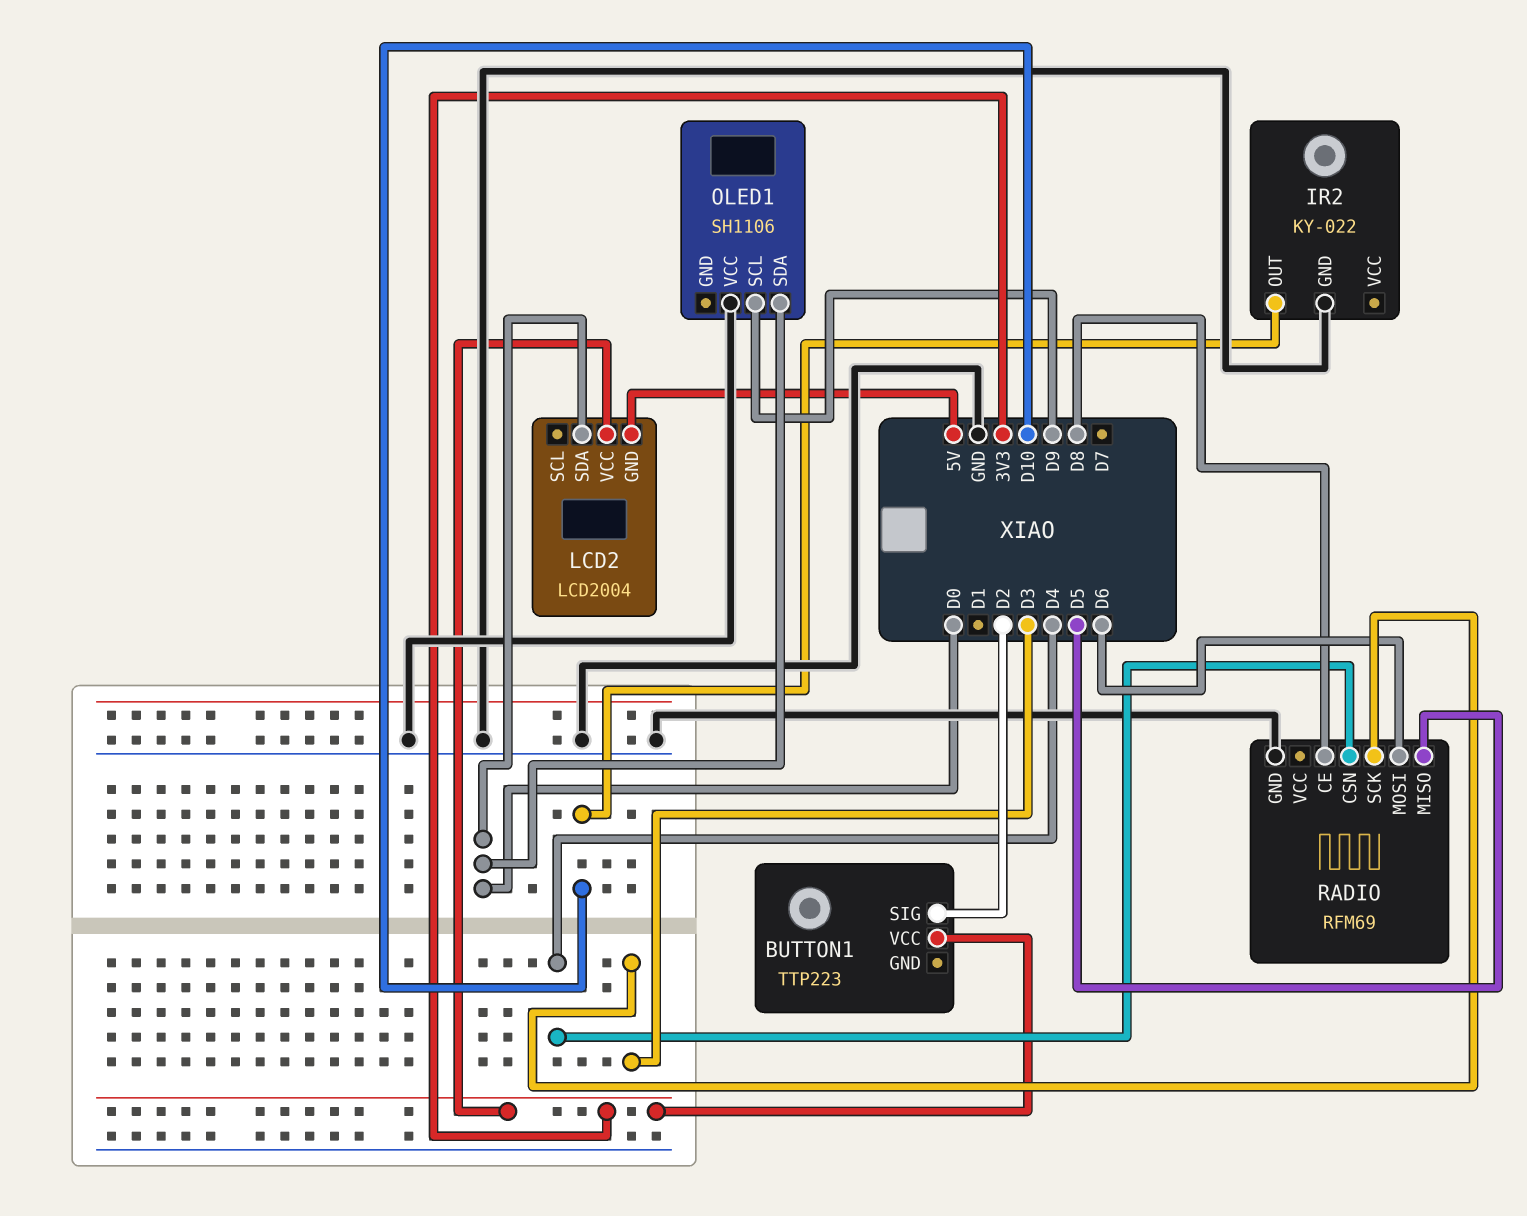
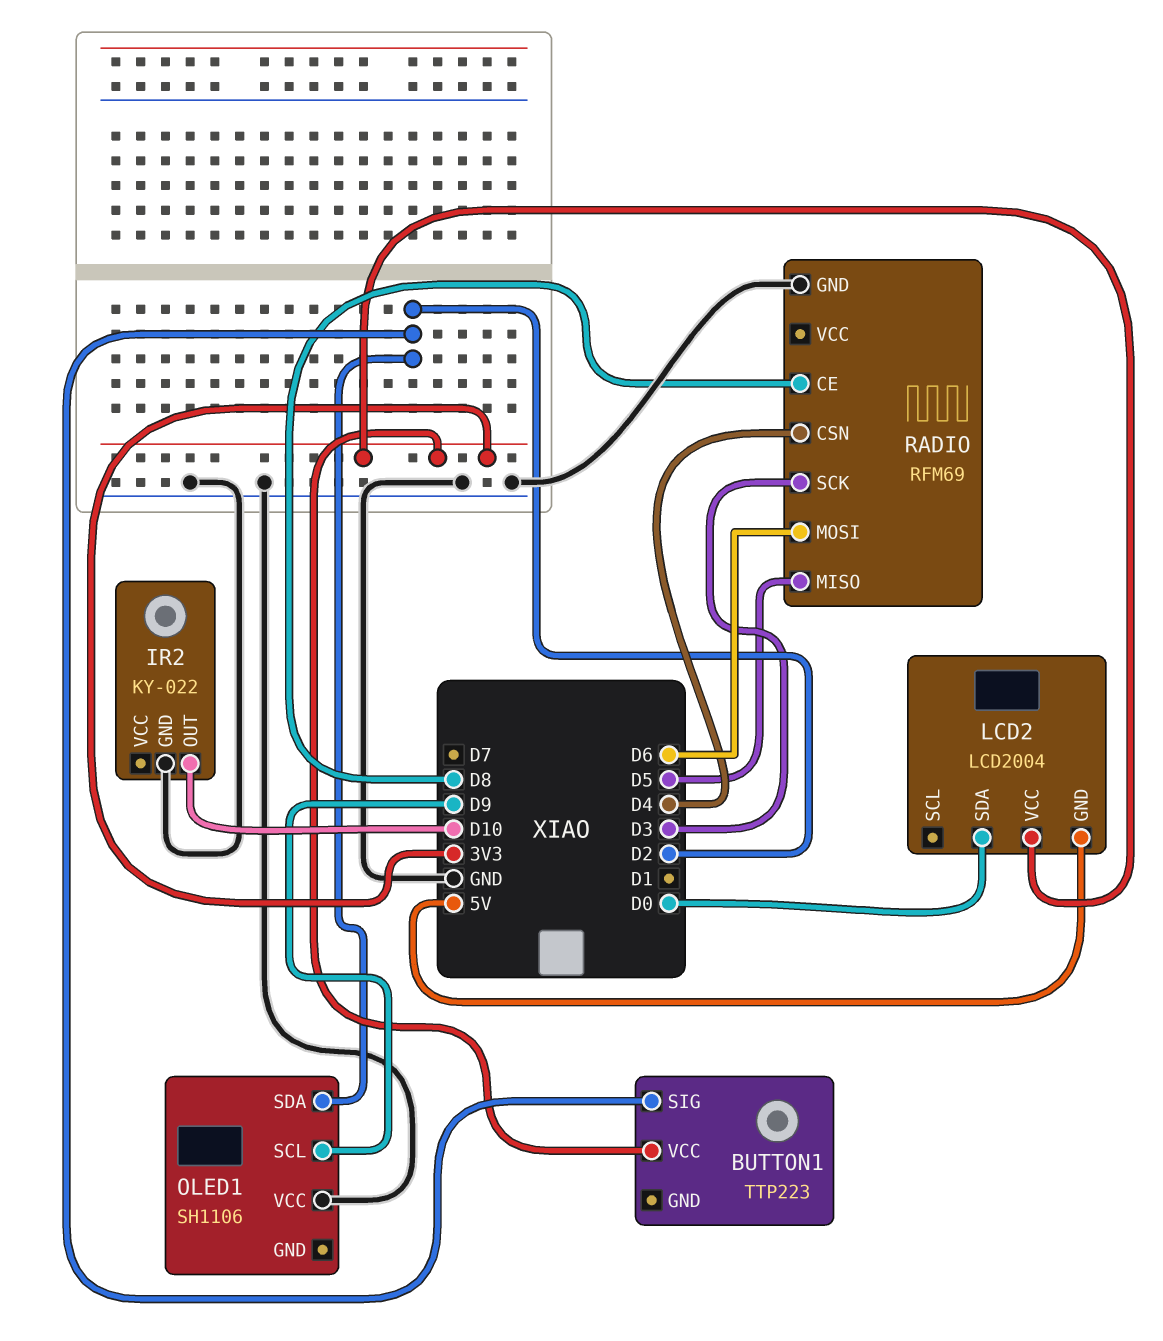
OLED1 pin SDA: D0 -> D2

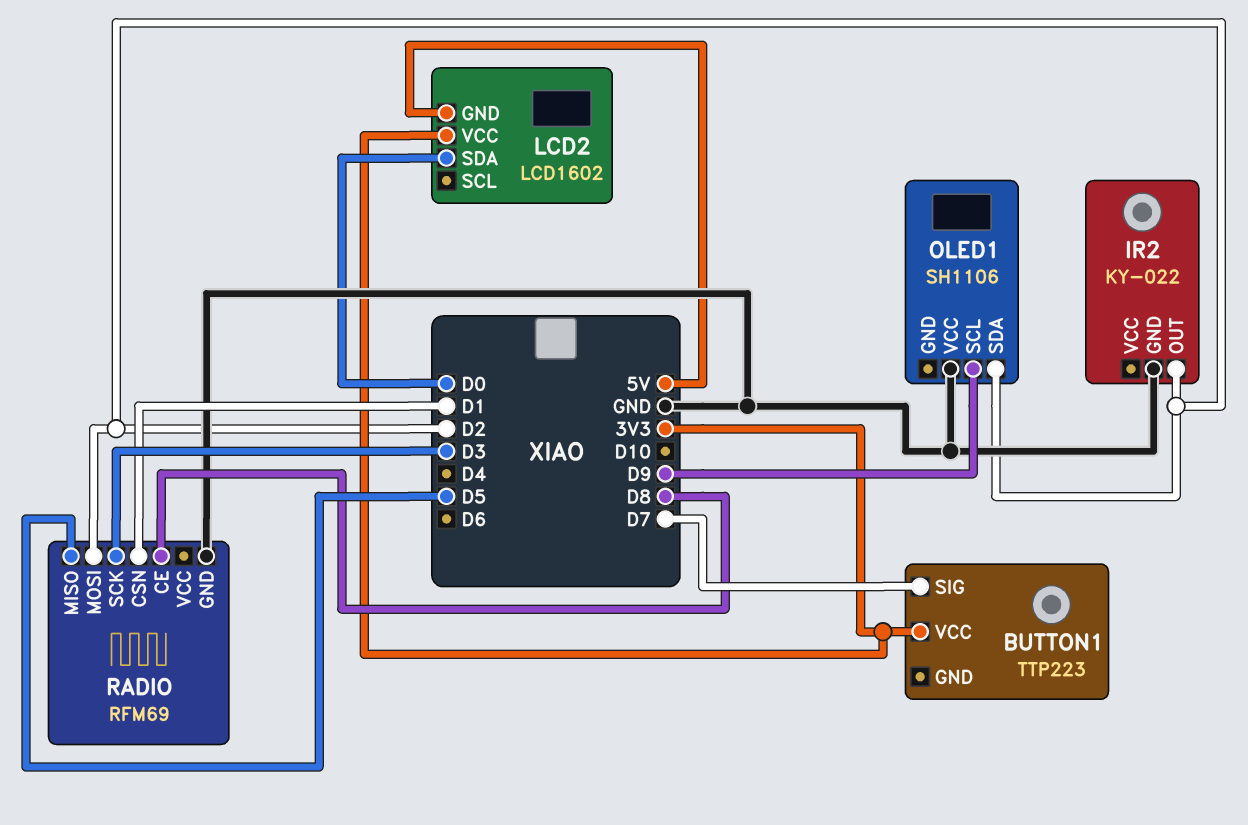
BUTTON1 pin SIG: D2 -> D7
IR2 pin OUT: D10 -> D2
LCD2: LCD2004 -> LCD1602
RADIO pin CSN: D4 -> D1
RADIO pin MOSI: D6 -> D2

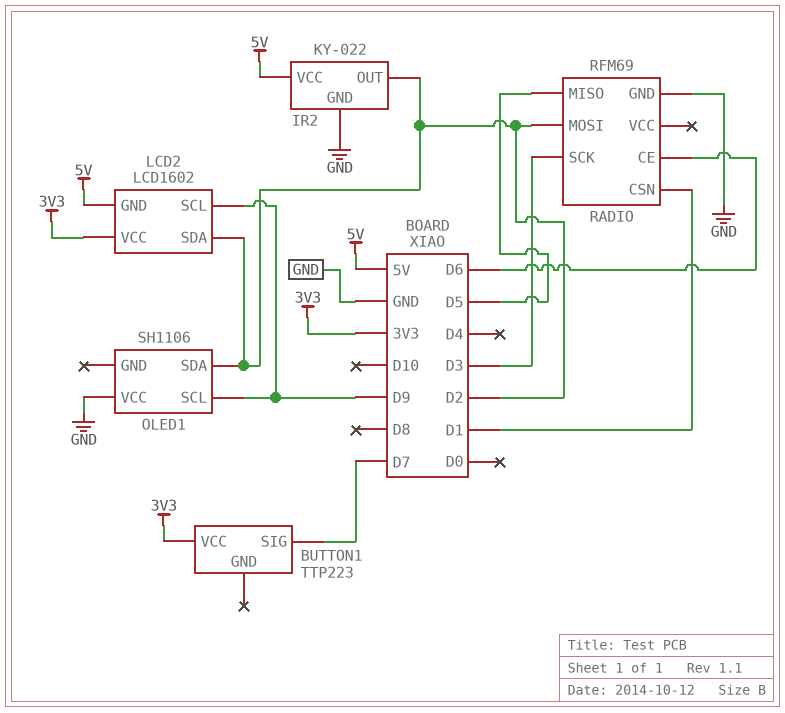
IR2 pin VCC: none -> 5V
LCD2 pin SCL: none -> D9
LCD2 pin SDA: D0 -> D2
RADIO pin CE: D8 -> D6

